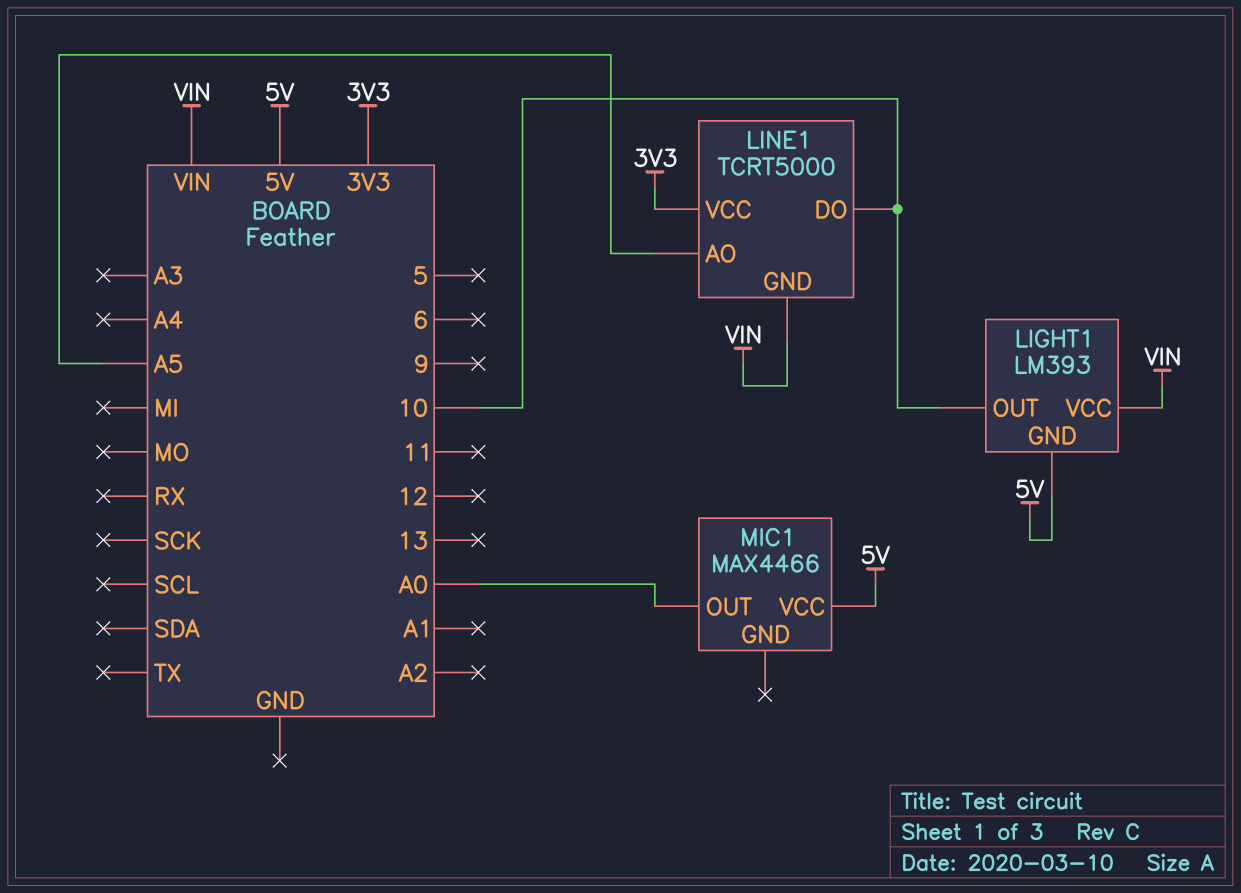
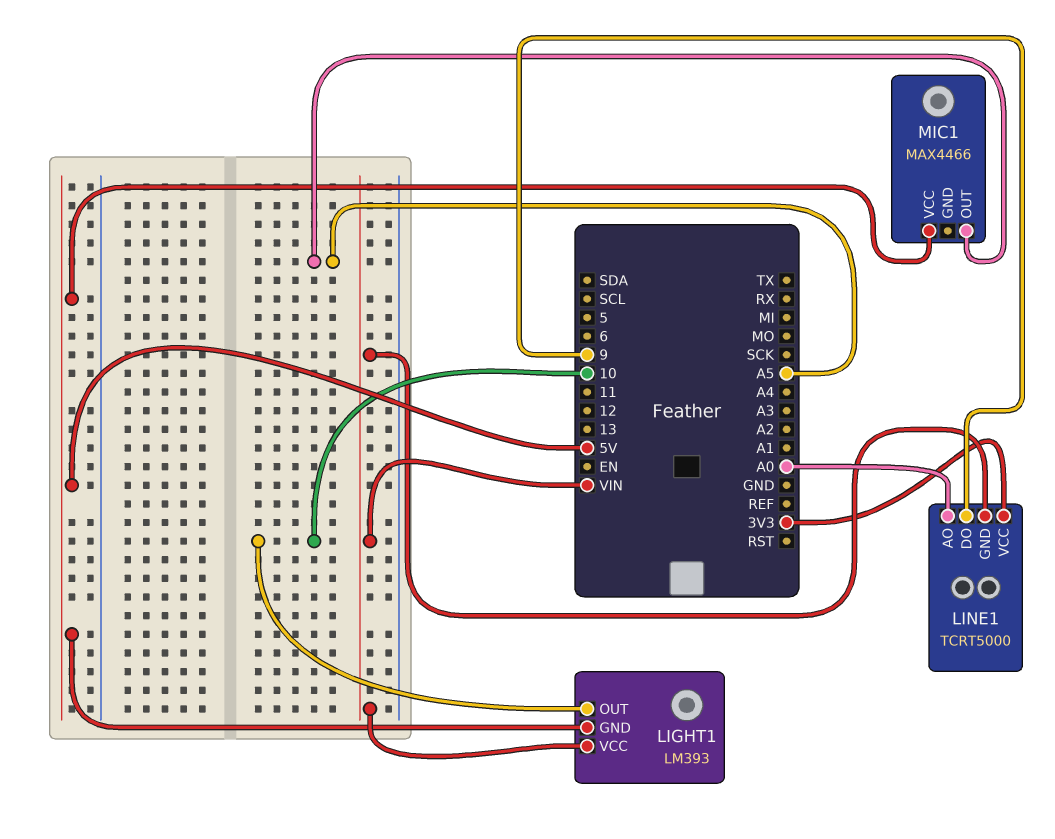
LINE1 pin AO: A5 -> A0
LINE1 pin DO: 10 -> 9
MIC1 pin OUT: A0 -> A5

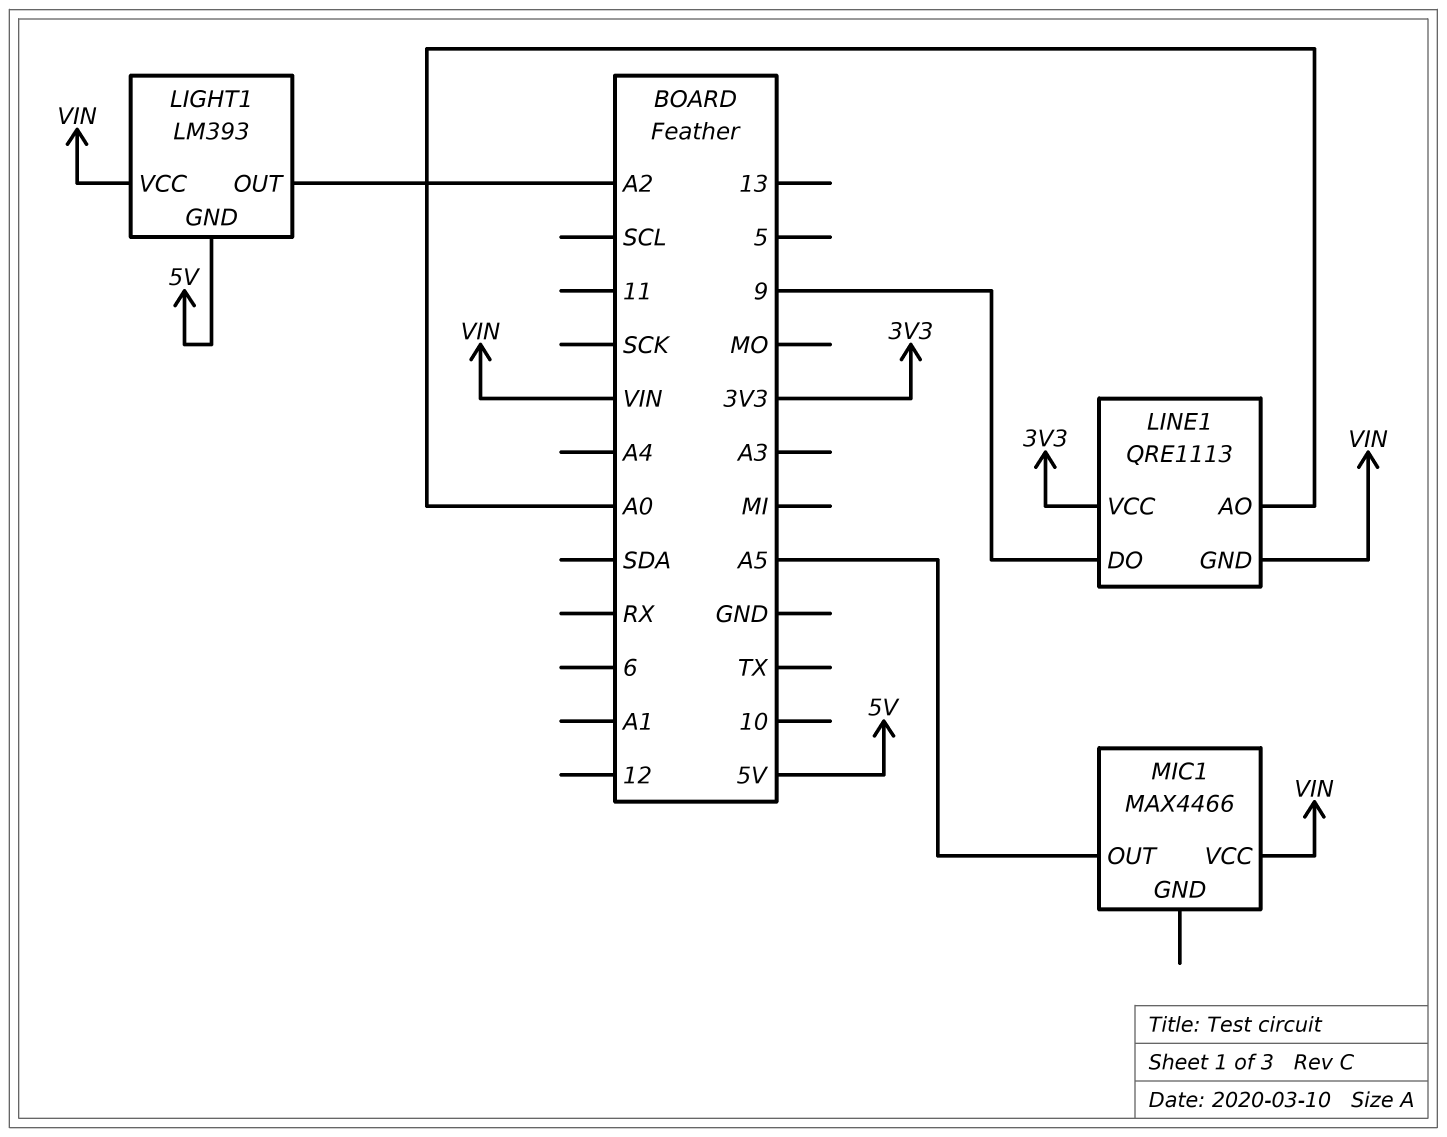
LIGHT1 pin OUT: 10 -> A2
LINE1: TCRT5000 -> QRE1113
MIC1 pin VCC: 5V -> VIN

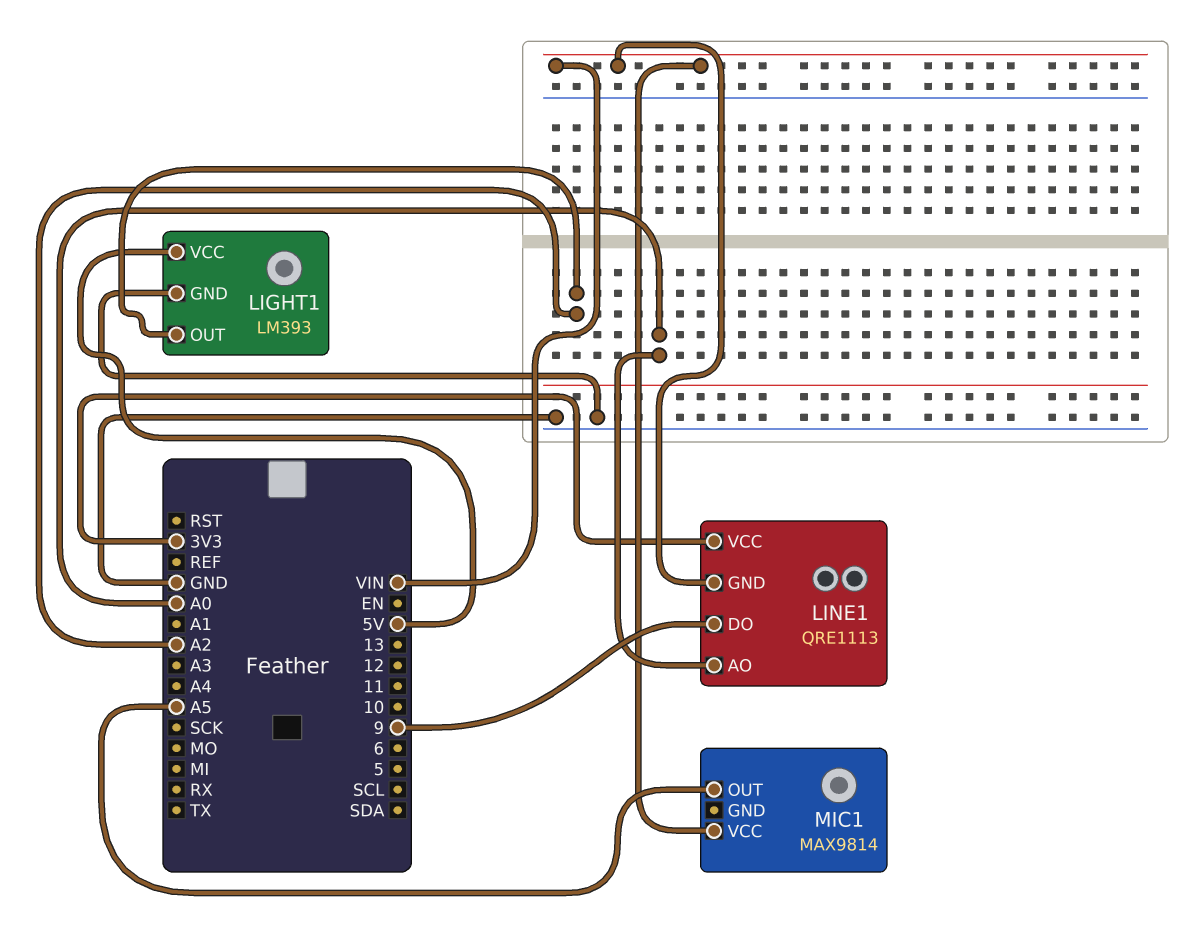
LIGHT1 pin GND: 5V -> GND
LIGHT1 pin VCC: VIN -> 5V
MIC1: MAX4466 -> MAX9814

